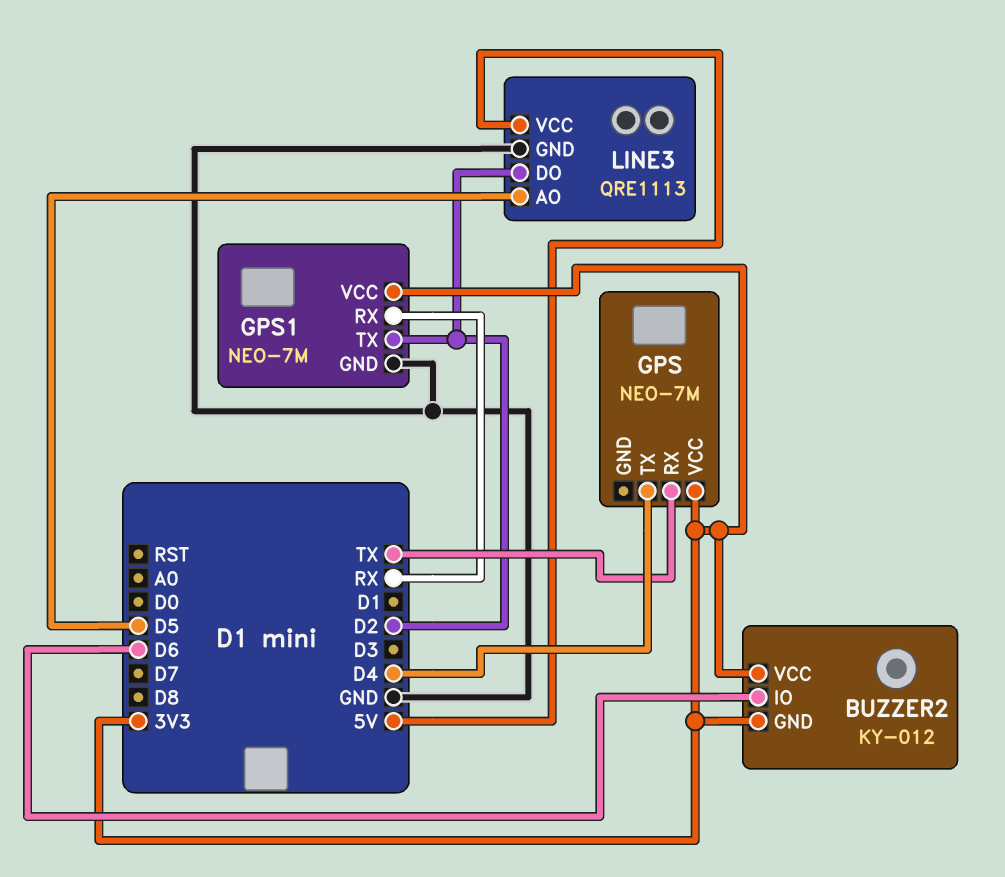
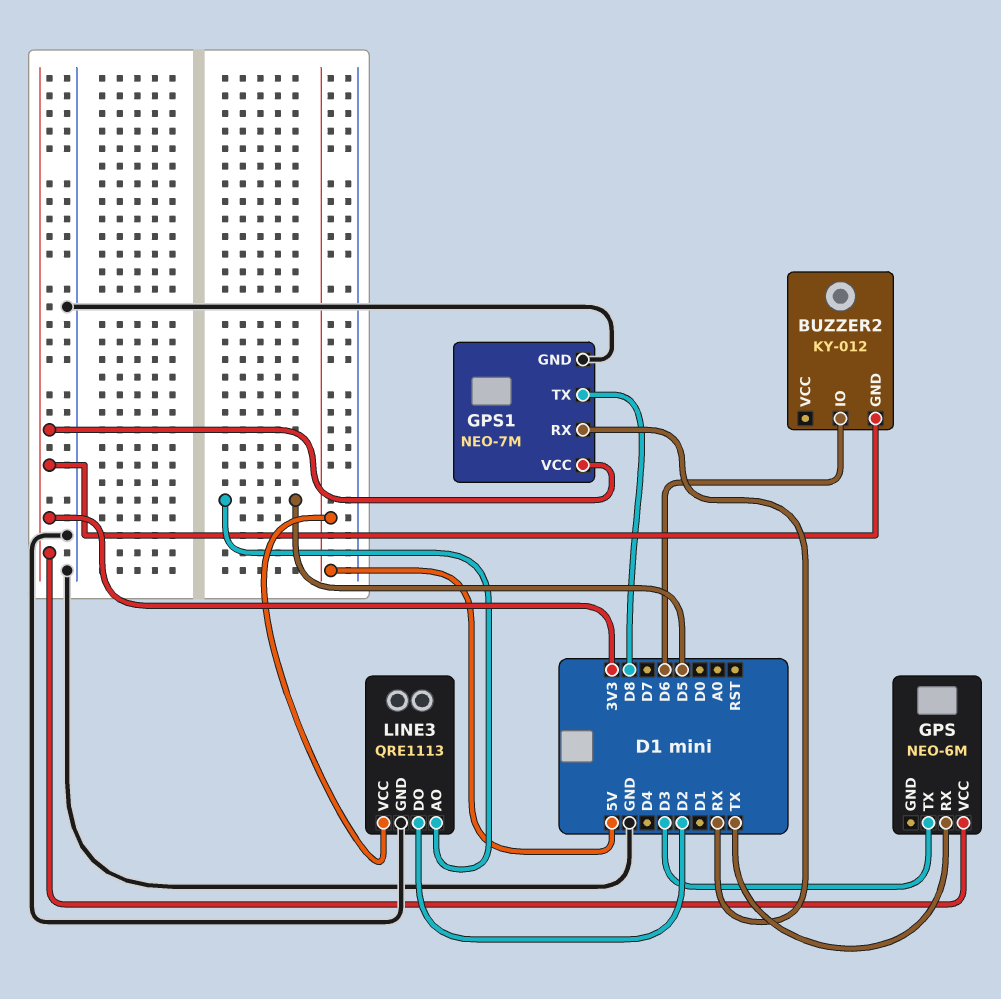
BUZZER2 pin VCC: 3V3 -> none
GPS: NEO-7M -> NEO-6M
GPS pin TX: D4 -> D3
GPS1 pin TX: D2 -> D8

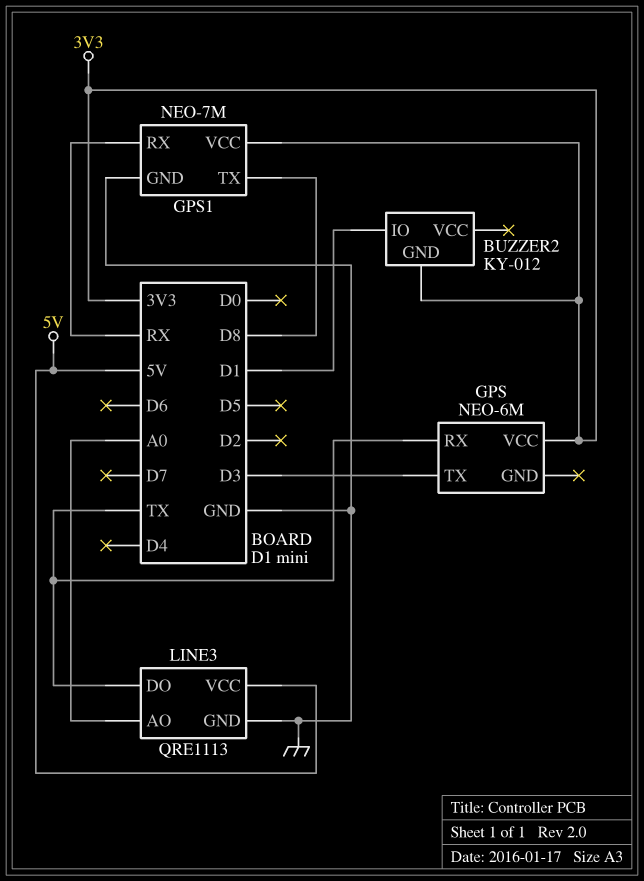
BUZZER2 pin IO: D6 -> D1
LINE3 pin AO: D5 -> A0
LINE3 pin DO: D2 -> TX

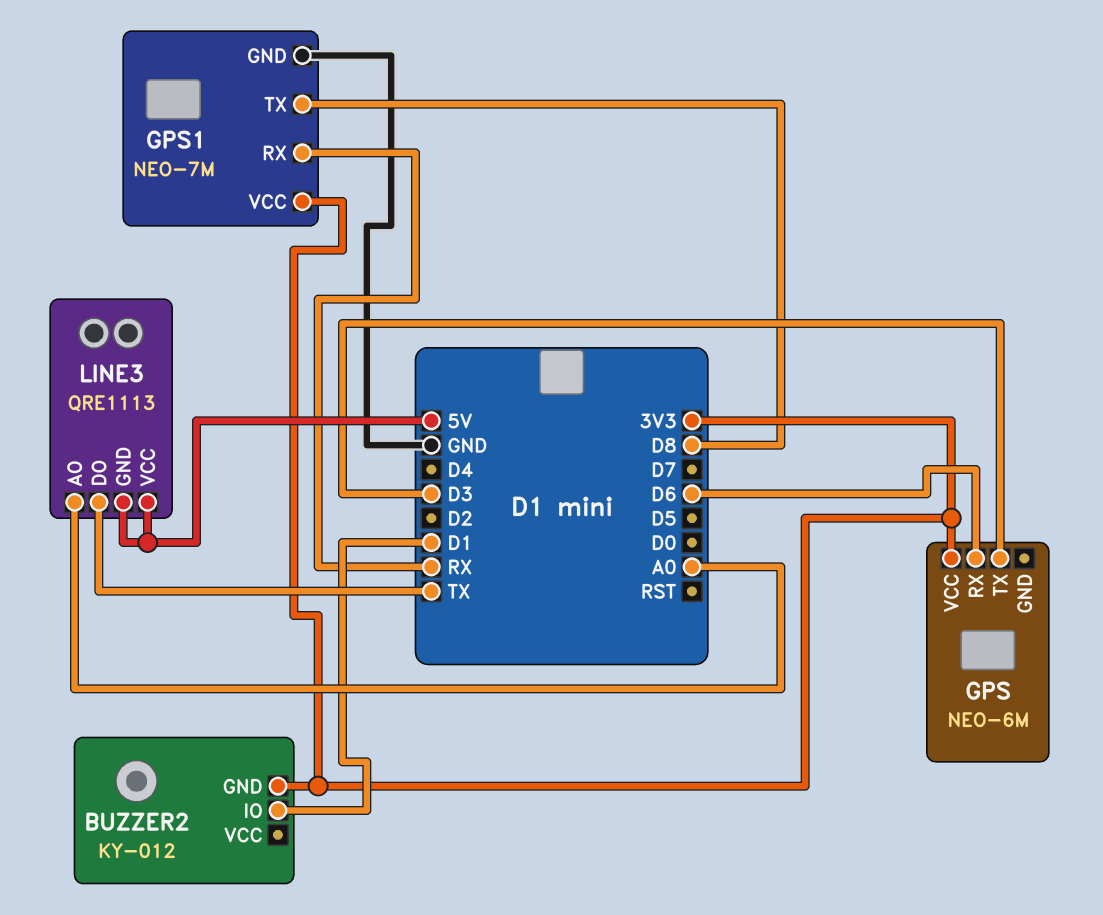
GPS pin RX: TX -> D6
LINE3 pin GND: GND -> 5V

